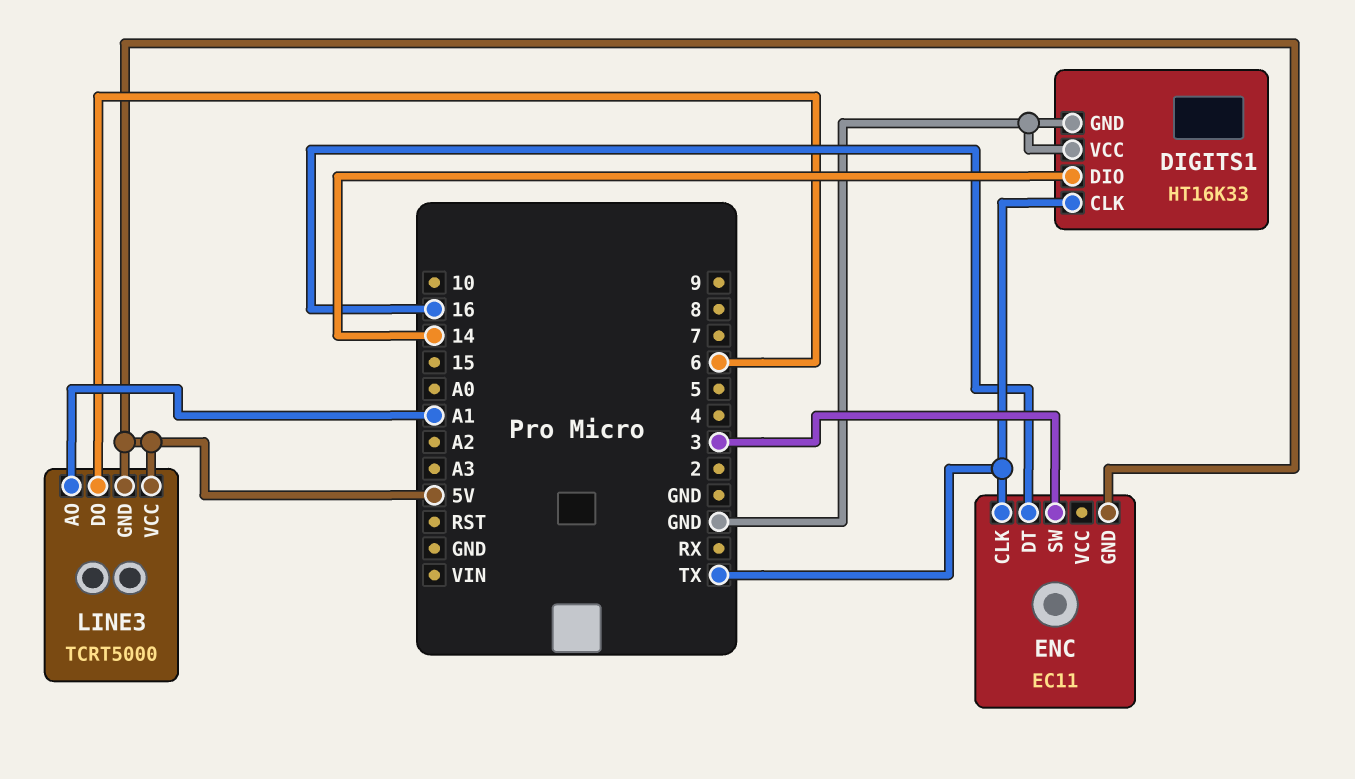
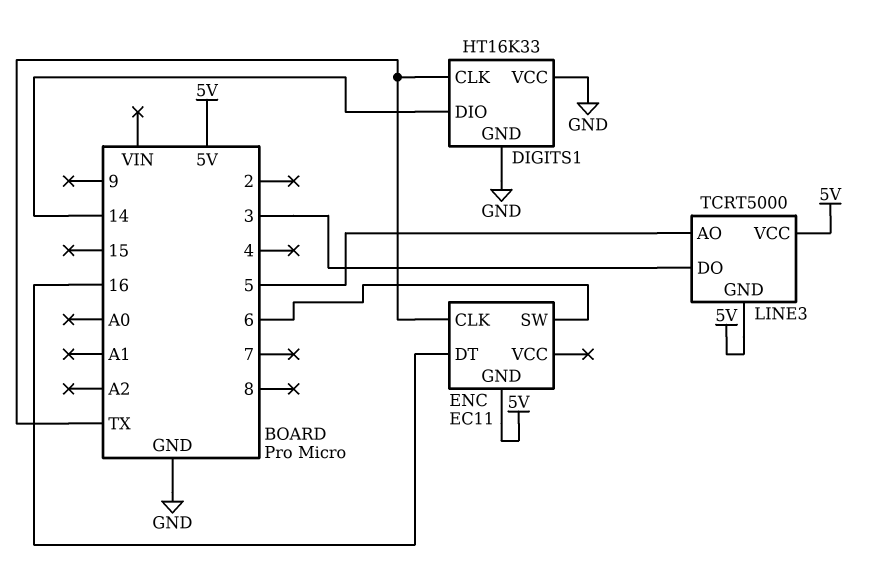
ENC pin SW: 3 -> 6
LINE3 pin AO: A1 -> 5
LINE3 pin DO: 6 -> 3

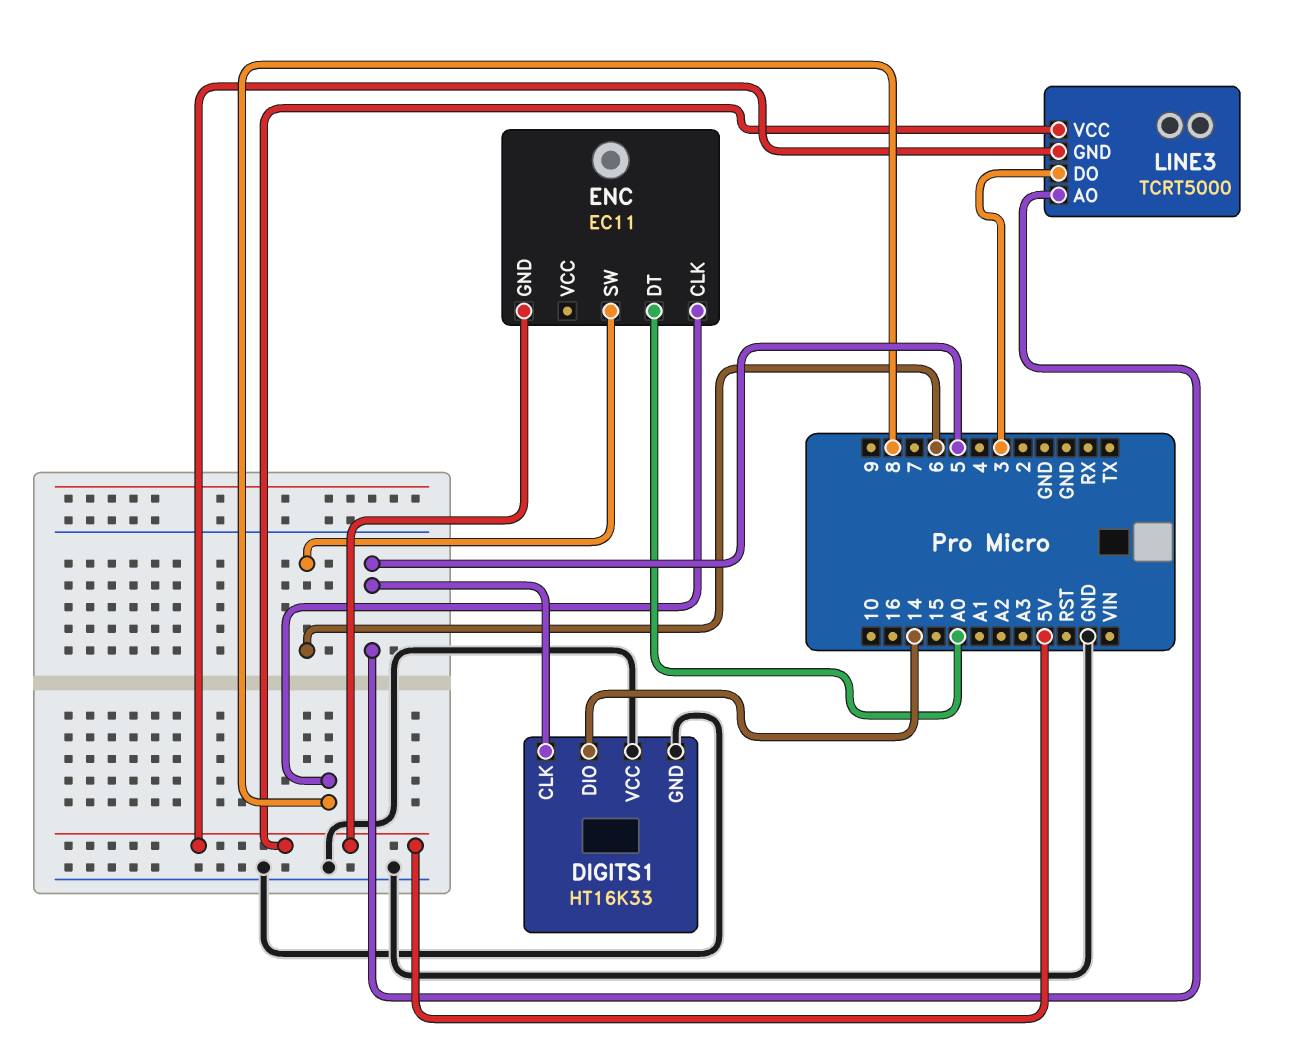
DIGITS1 pin CLK: TX -> 5
ENC pin CLK: TX -> 8
ENC pin DT: 16 -> A0

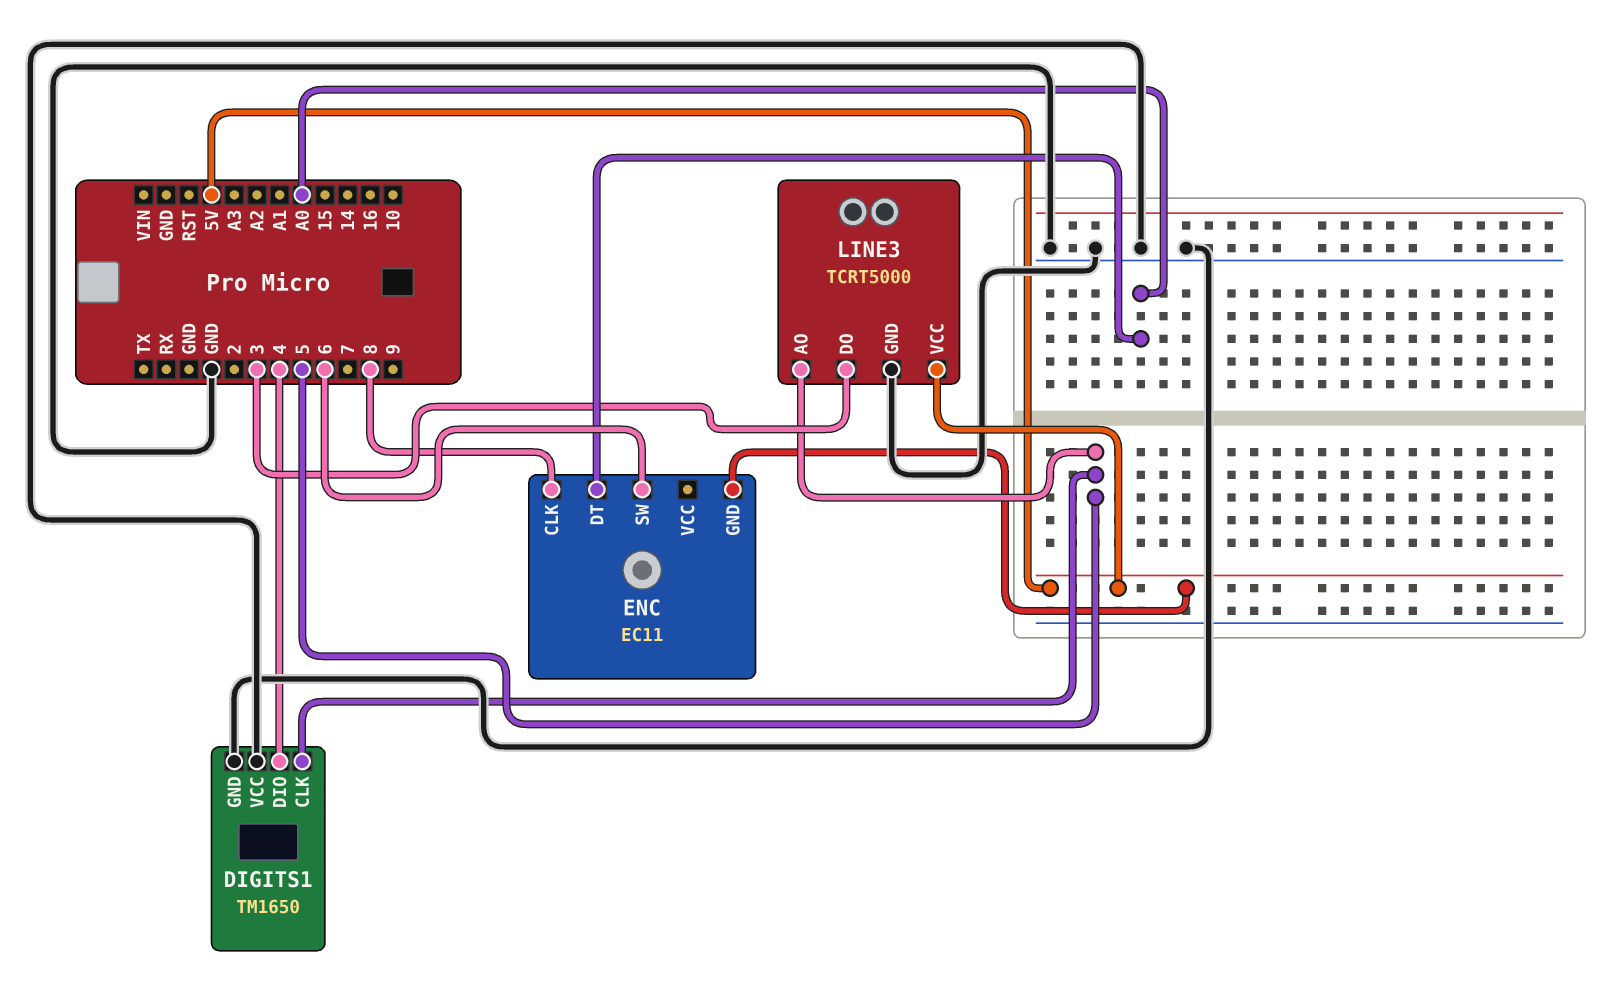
DIGITS1: HT16K33 -> TM1650
DIGITS1 pin DIO: 14 -> 4
LINE3 pin GND: 5V -> GND

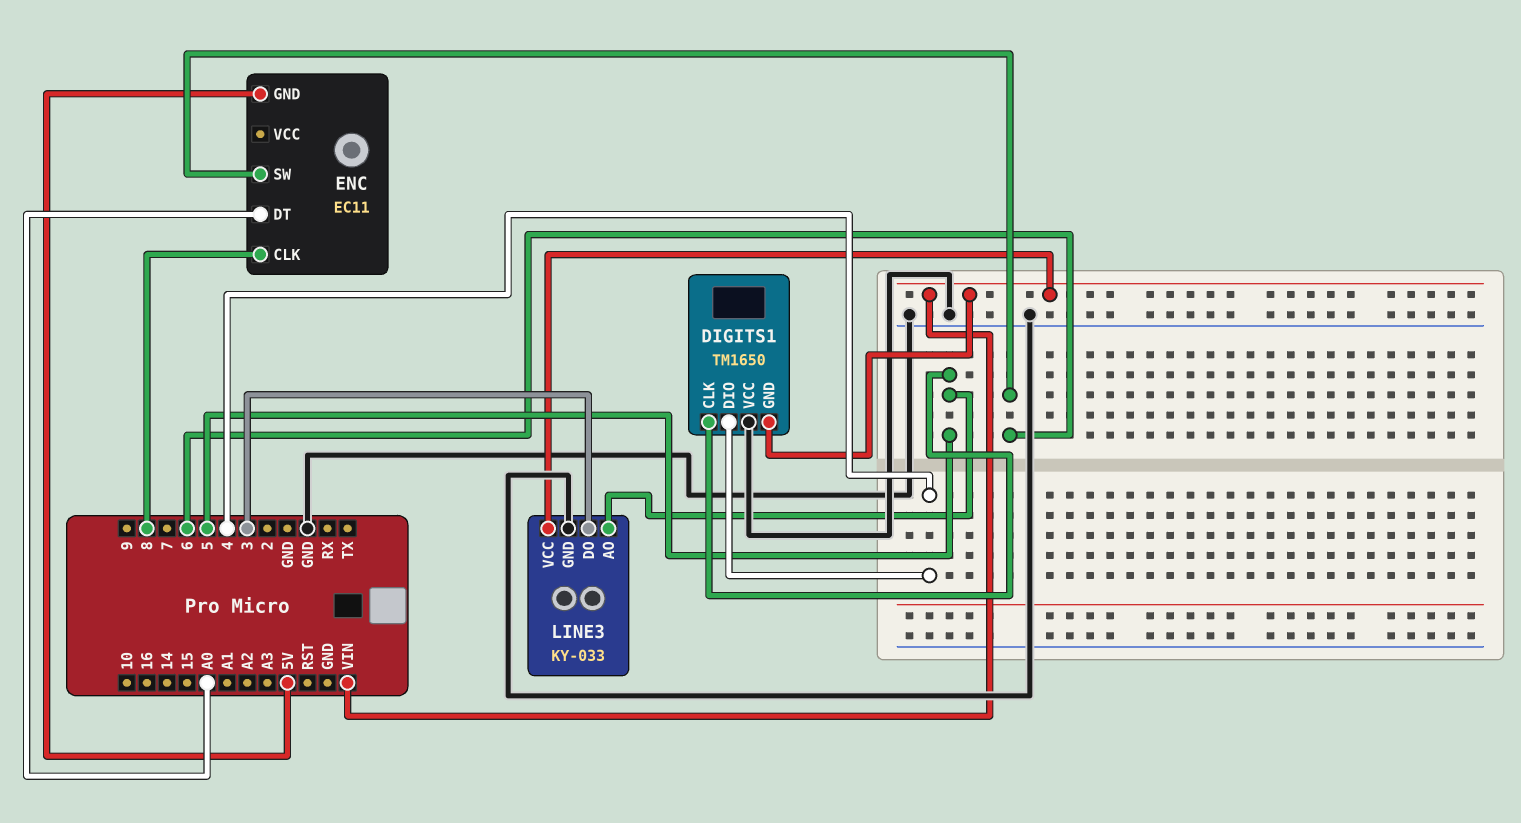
DIGITS1 pin GND: GND -> VIN
LINE3: TCRT5000 -> KY-033
LINE3 pin VCC: 5V -> VIN

